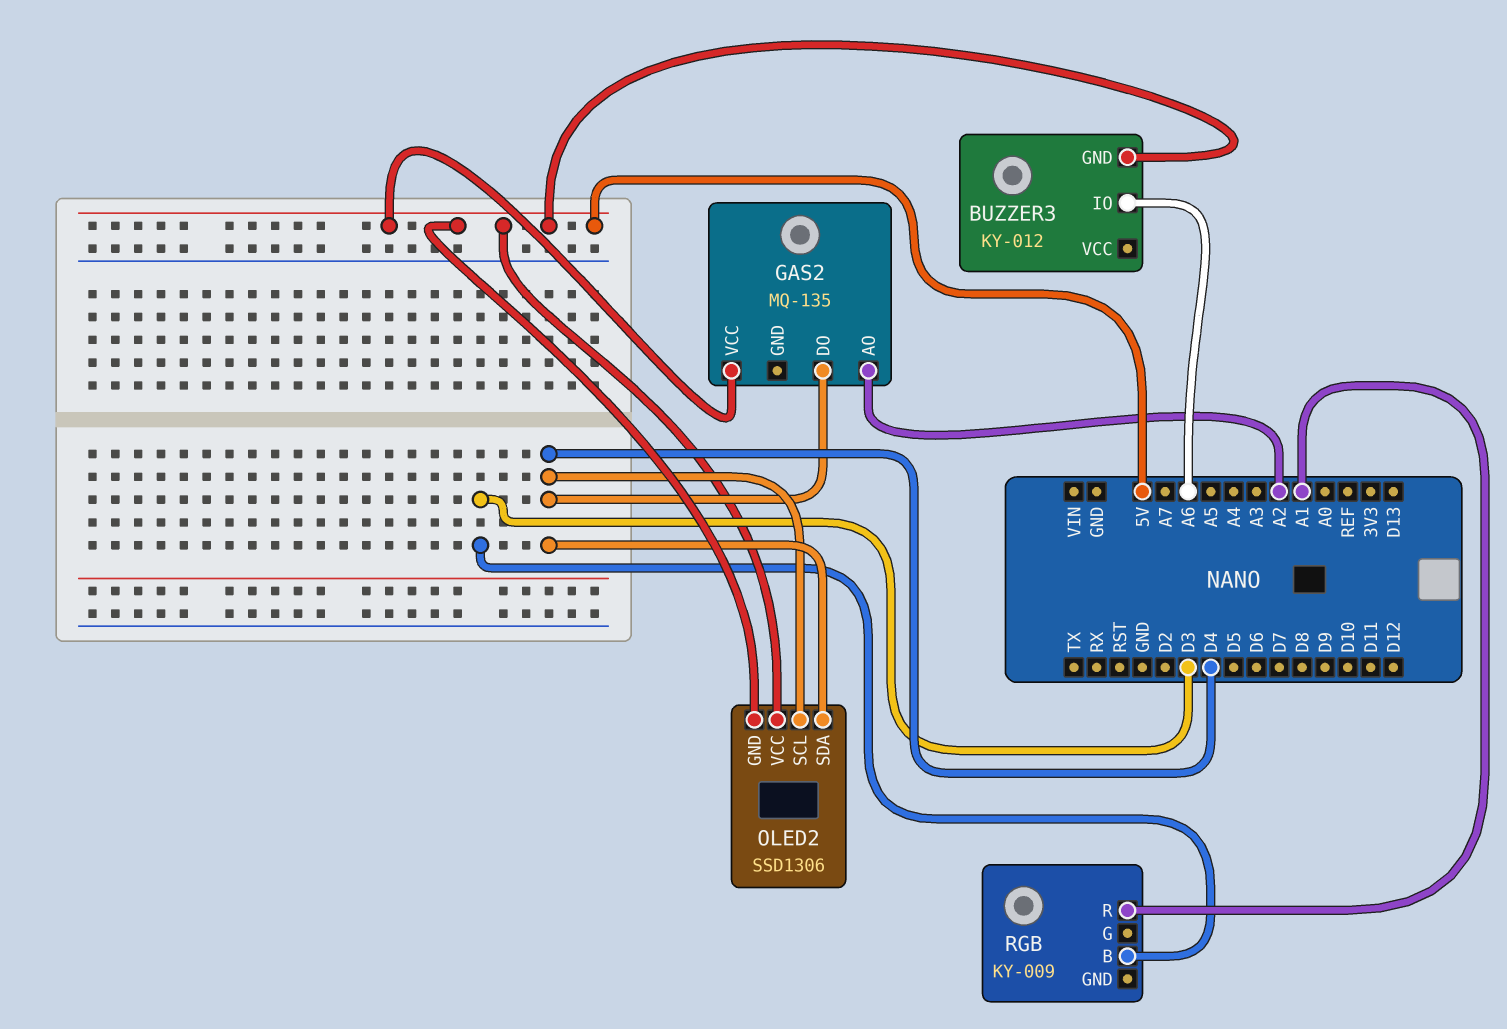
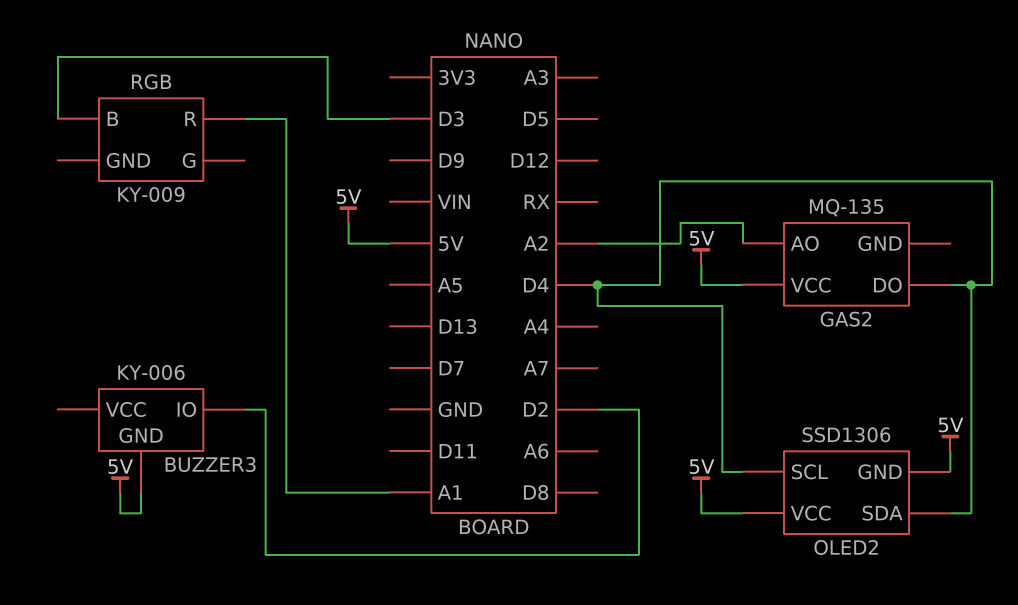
BUZZER3: KY-012 -> KY-006
BUZZER3 pin IO: A6 -> D2

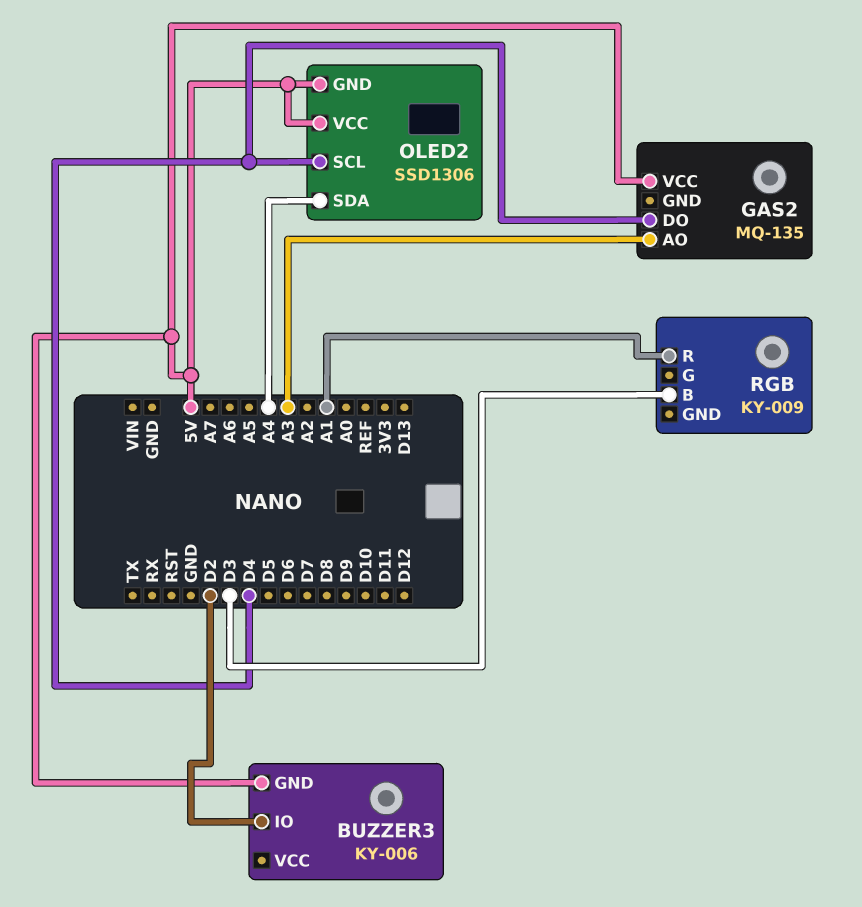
GAS2 pin AO: A2 -> A3
OLED2 pin SDA: D4 -> A4

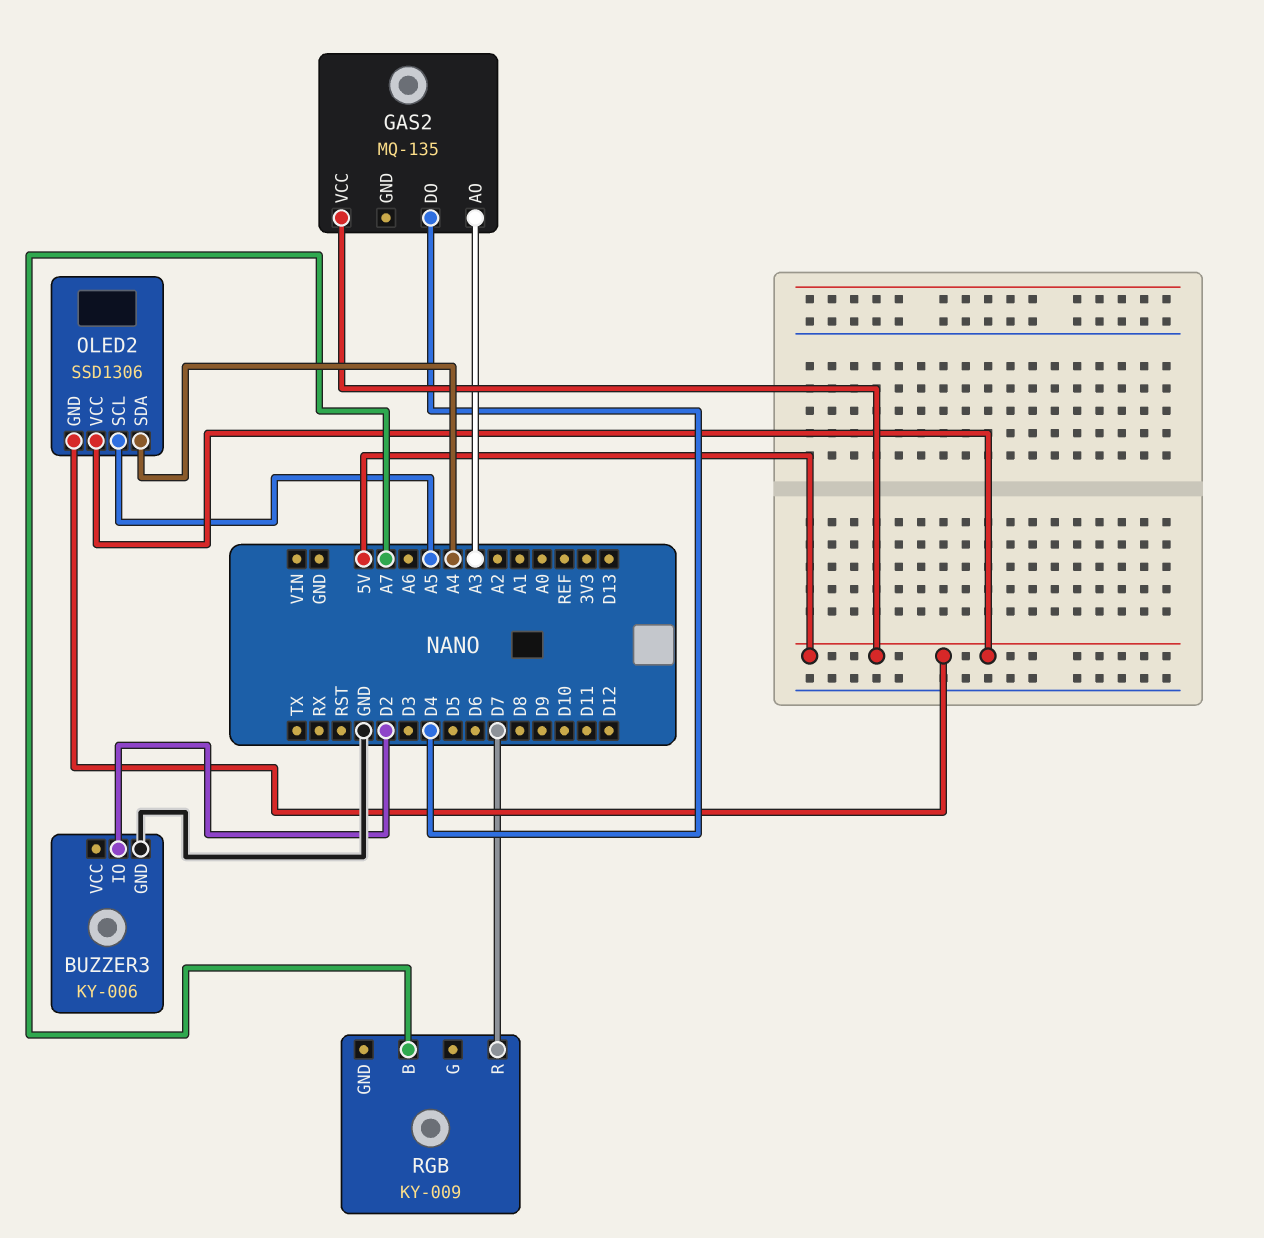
BUZZER3 pin GND: 5V -> GND
OLED2 pin SCL: D4 -> A5
RGB pin B: D3 -> A7
RGB pin R: A1 -> D7

